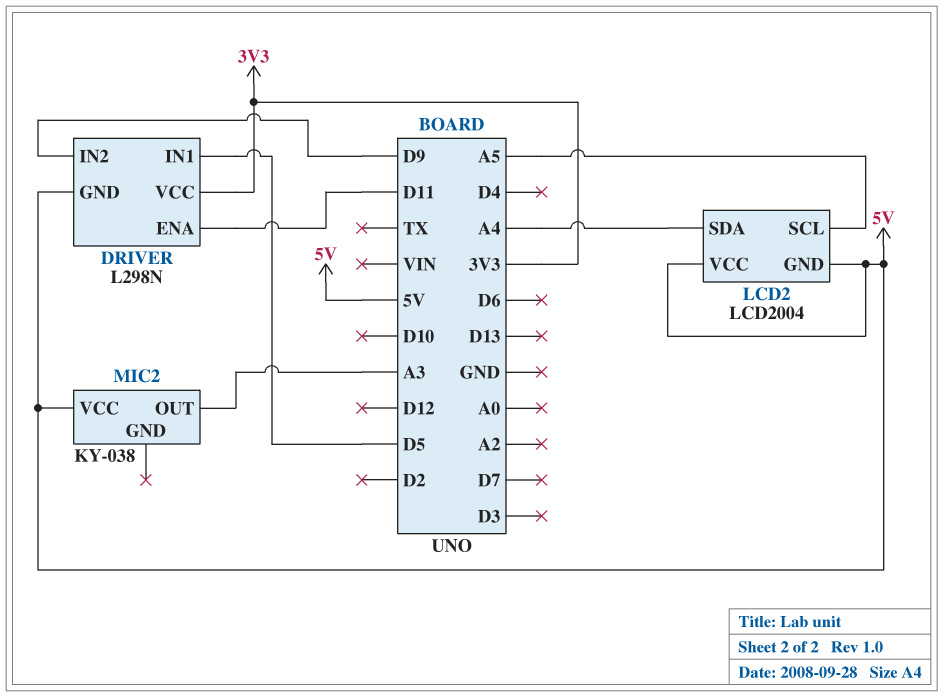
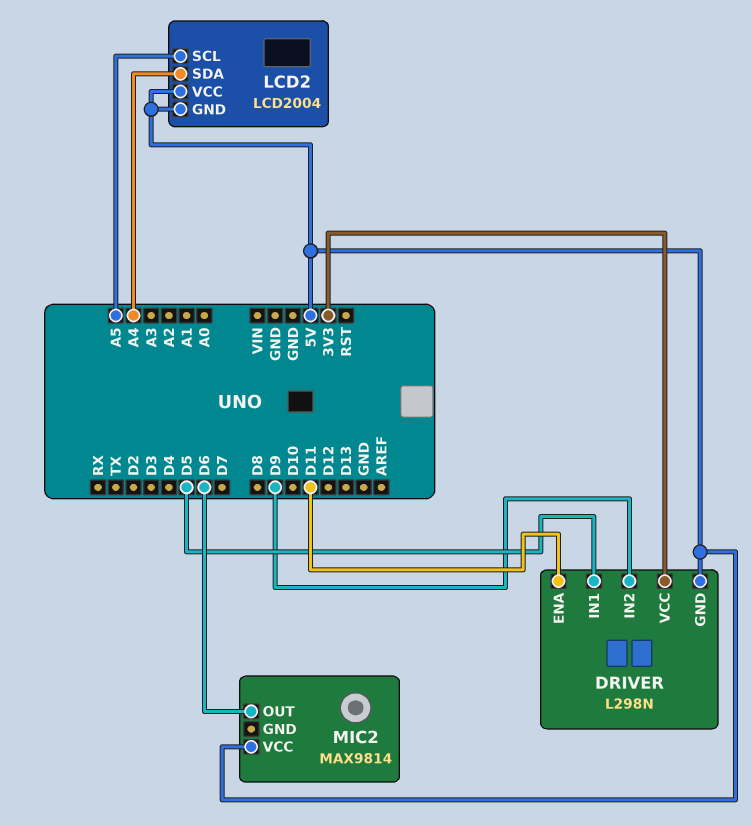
MIC2: KY-038 -> MAX9814
MIC2 pin OUT: A3 -> D6

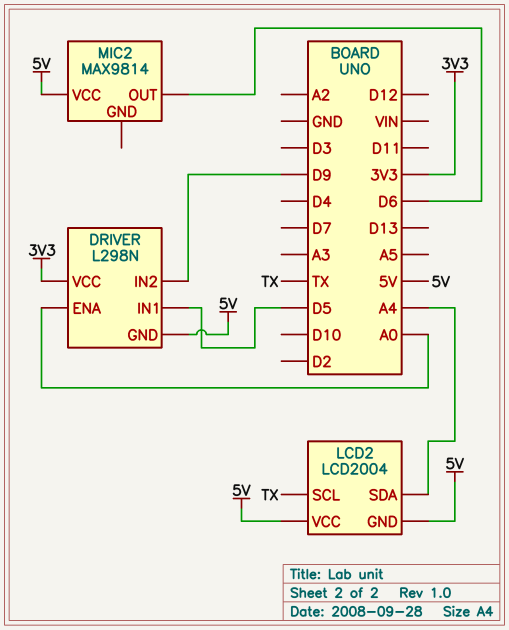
DRIVER pin ENA: D11 -> A0
LCD2 pin SCL: A5 -> TX

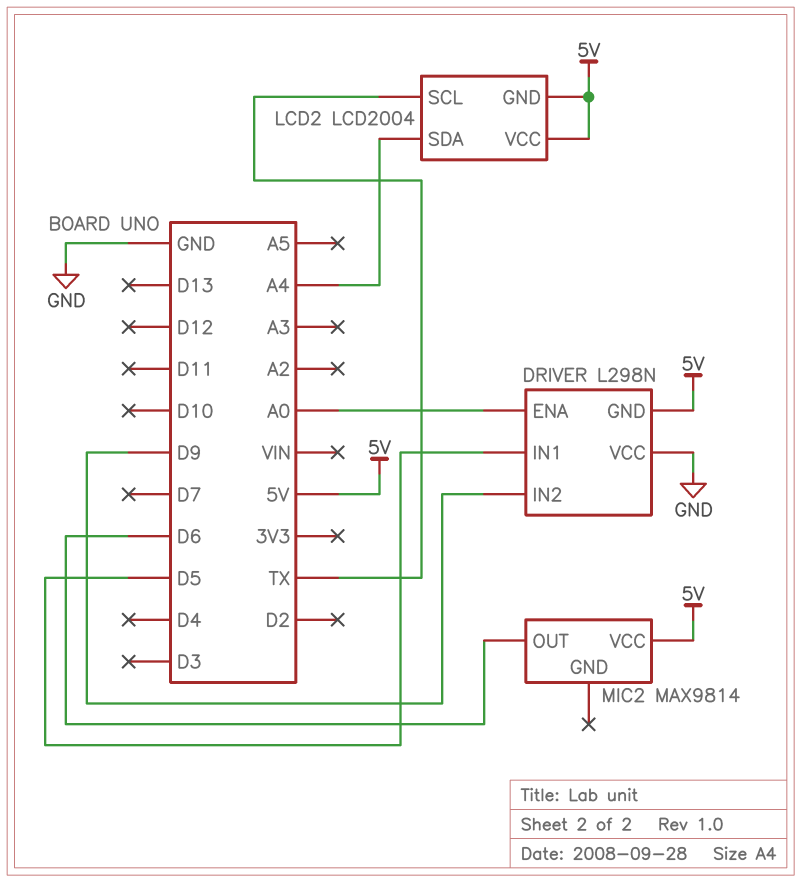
DRIVER pin VCC: 3V3 -> GND

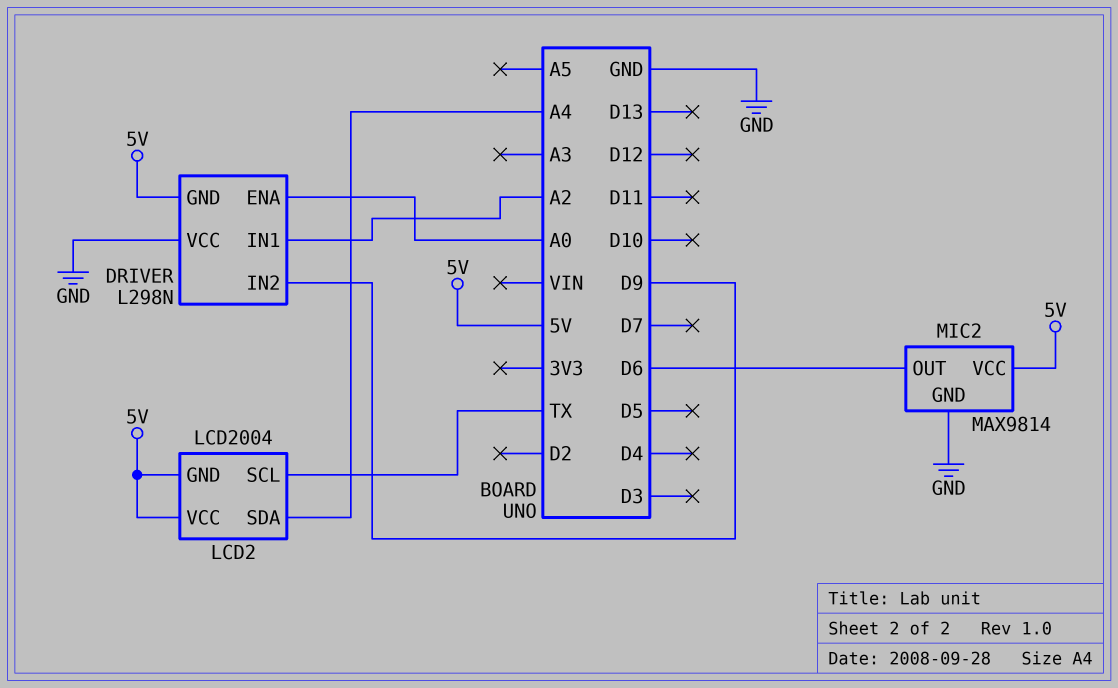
DRIVER pin IN1: D5 -> A2
MIC2 pin GND: none -> GND

